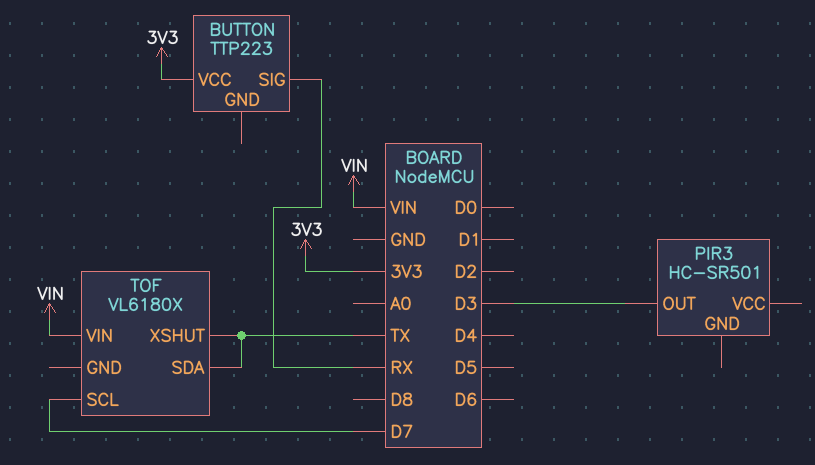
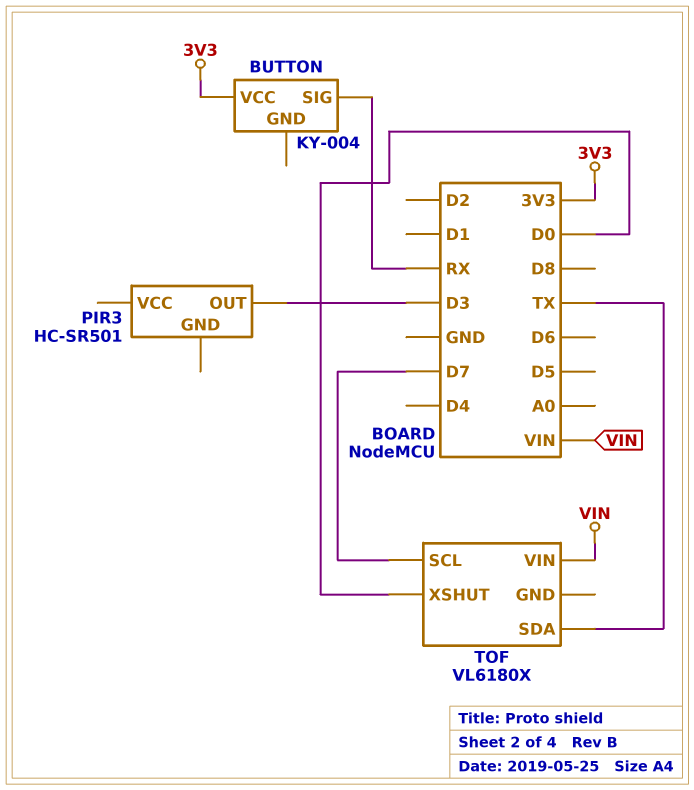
BUTTON: TTP223 -> KY-004
TOF pin XSHUT: TX -> D0

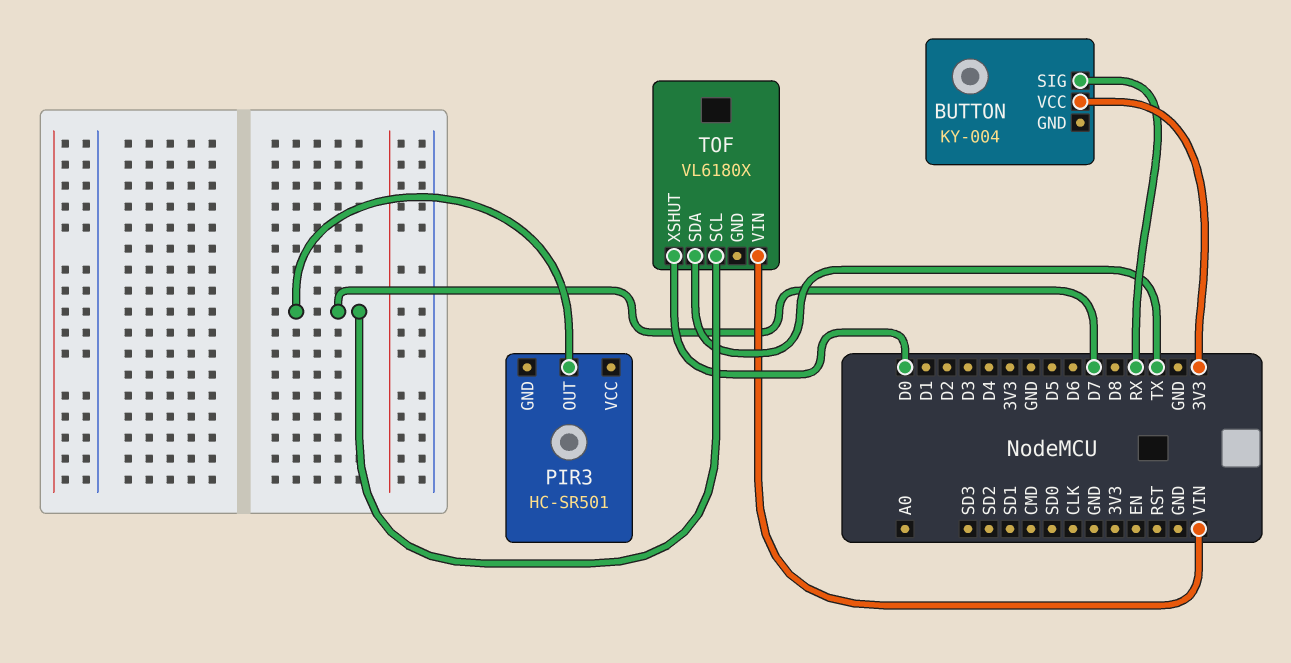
PIR3 pin OUT: D3 -> D7

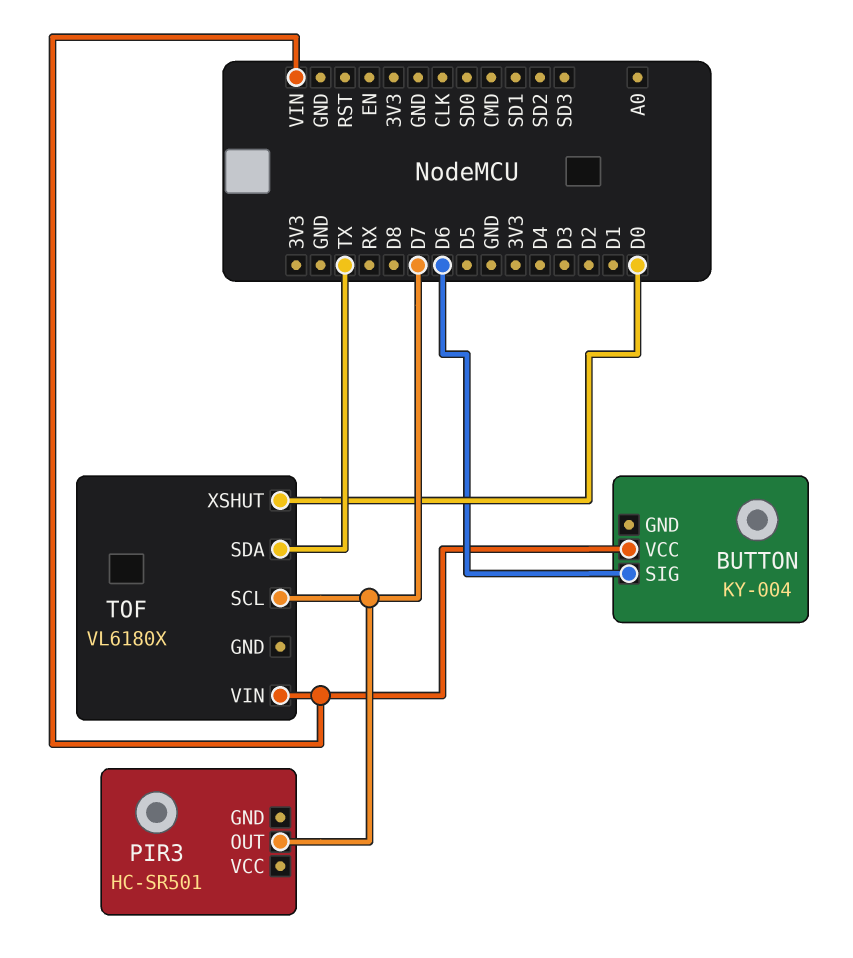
BUTTON pin SIG: RX -> D6
BUTTON pin VCC: 3V3 -> VIN

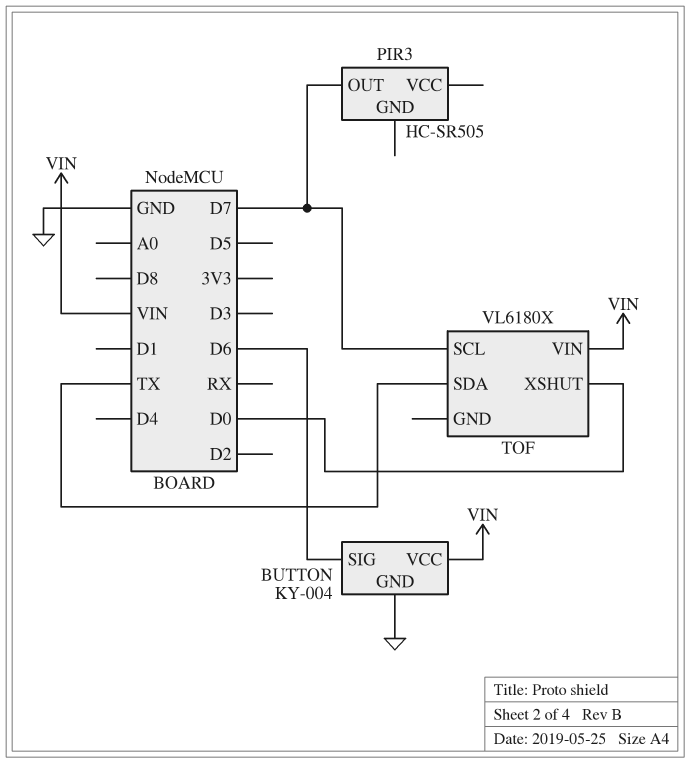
BUTTON pin GND: none -> GND
PIR3: HC-SR501 -> HC-SR505

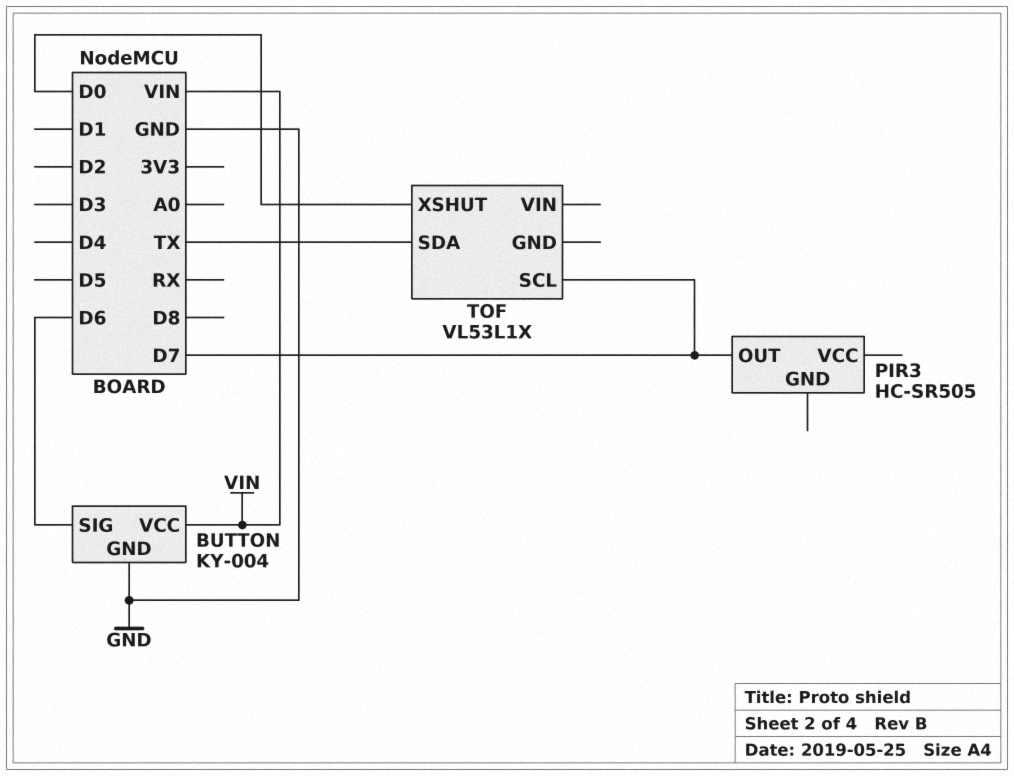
TOF: VL6180X -> VL53L1X
TOF pin VIN: VIN -> none

